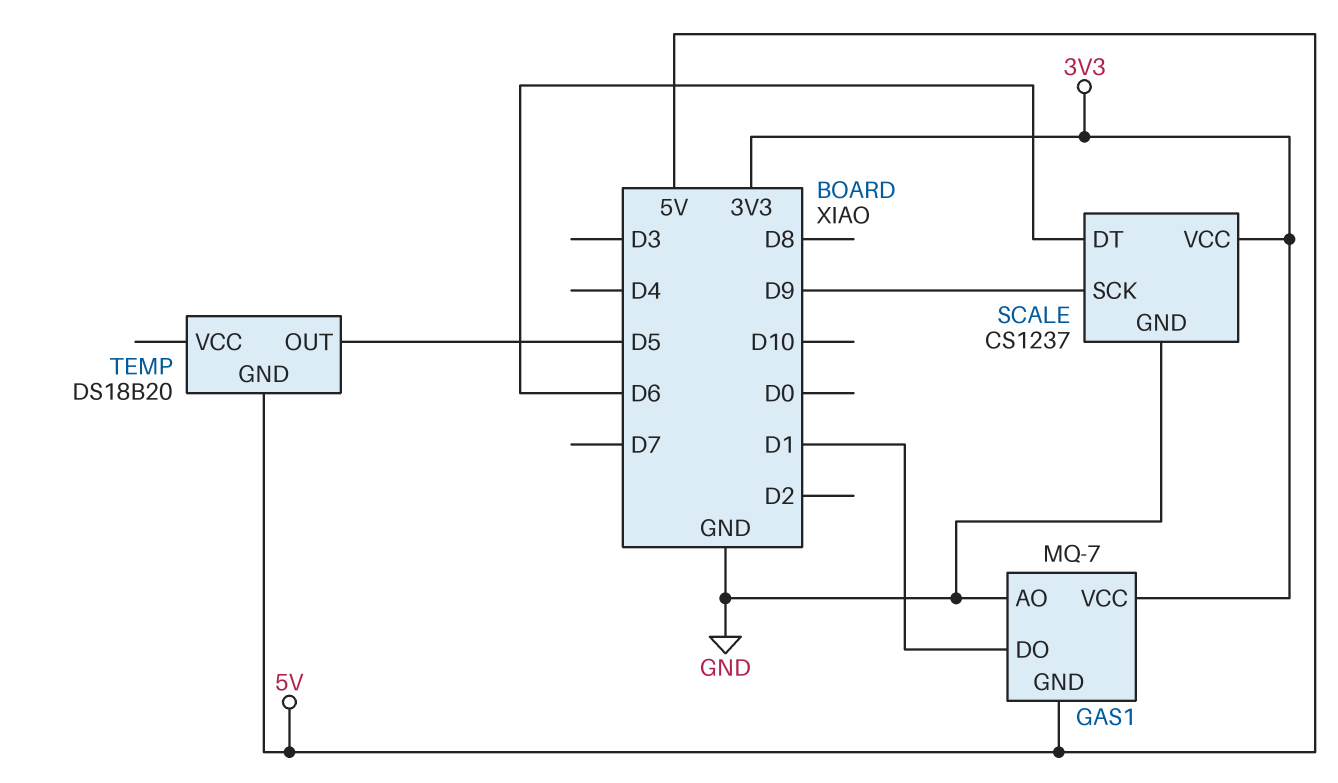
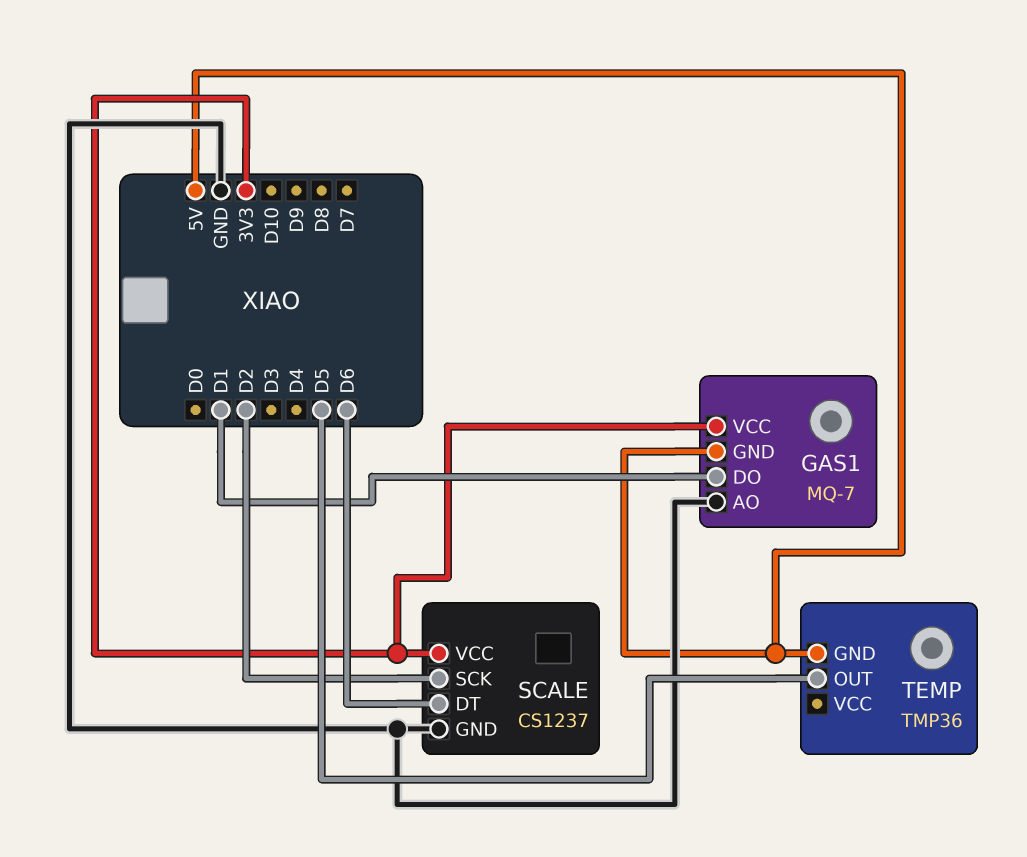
SCALE pin SCK: D9 -> D2
TEMP: DS18B20 -> TMP36

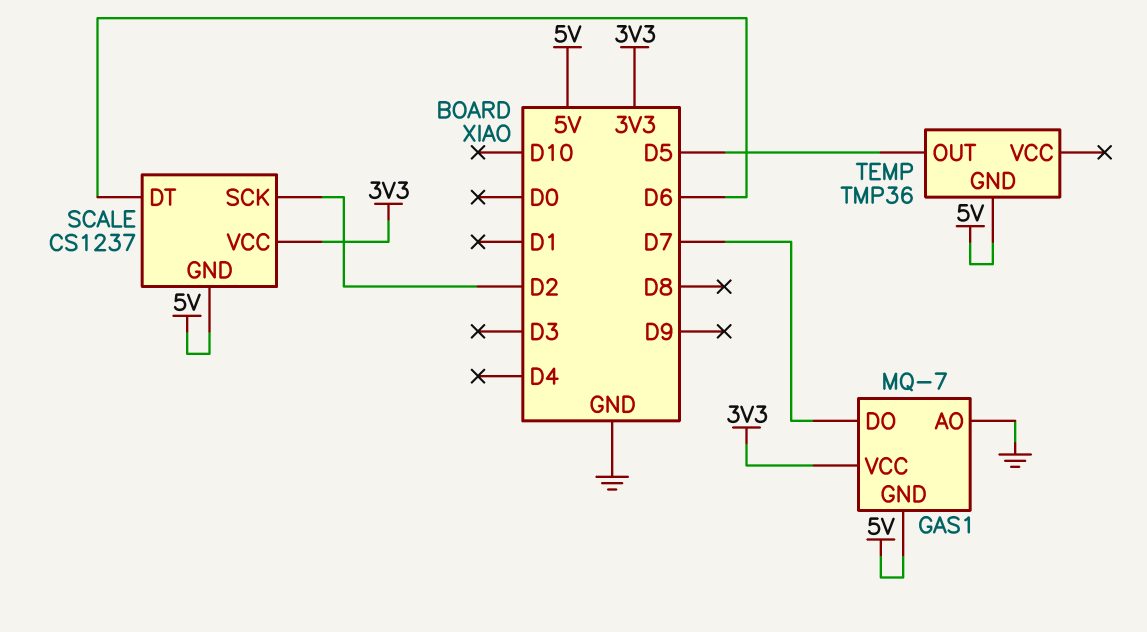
GAS1 pin DO: D1 -> D7
SCALE pin GND: GND -> 5V

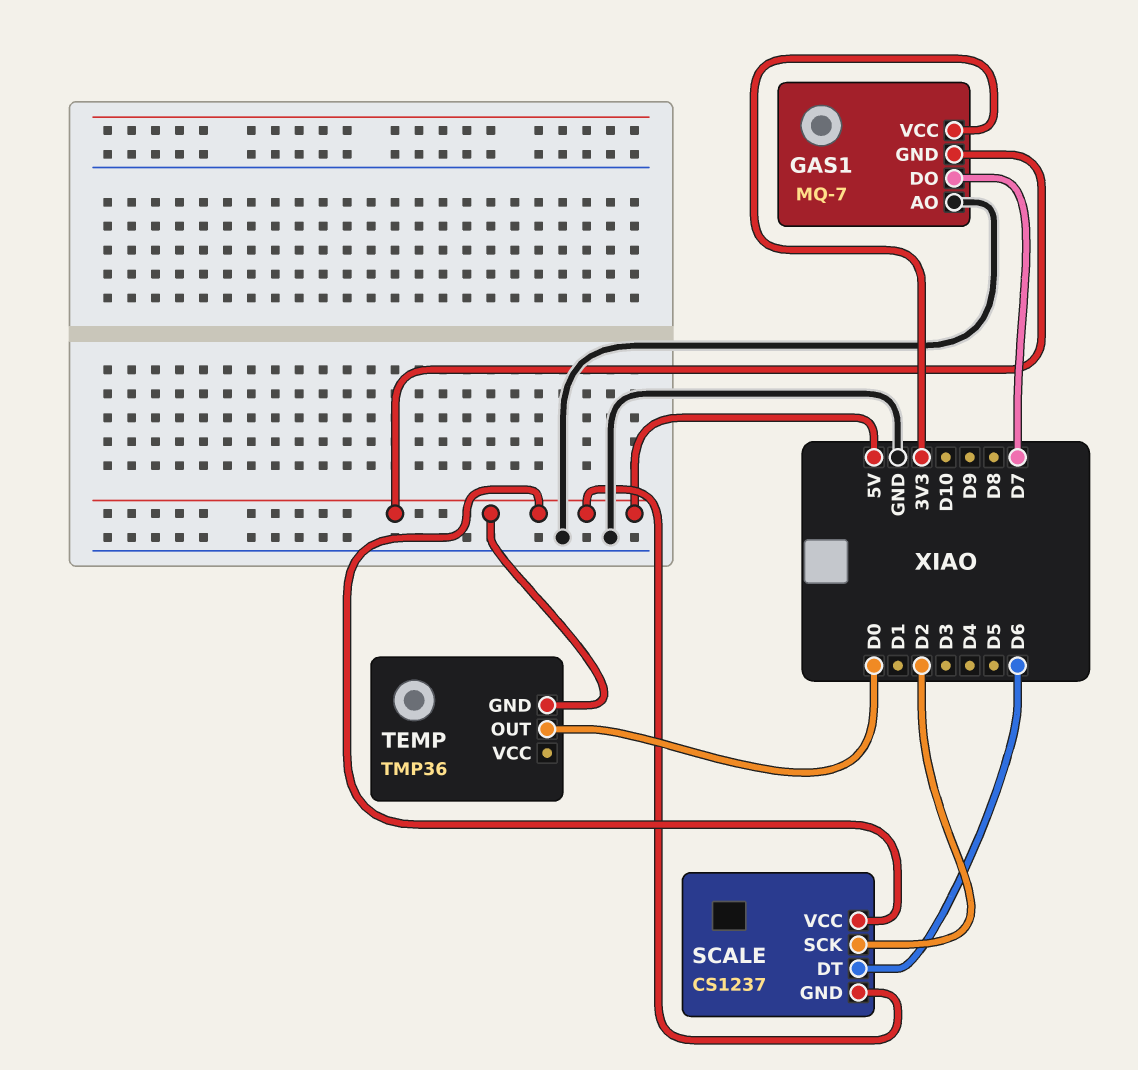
SCALE pin VCC: 3V3 -> 5V
TEMP pin OUT: D5 -> D0

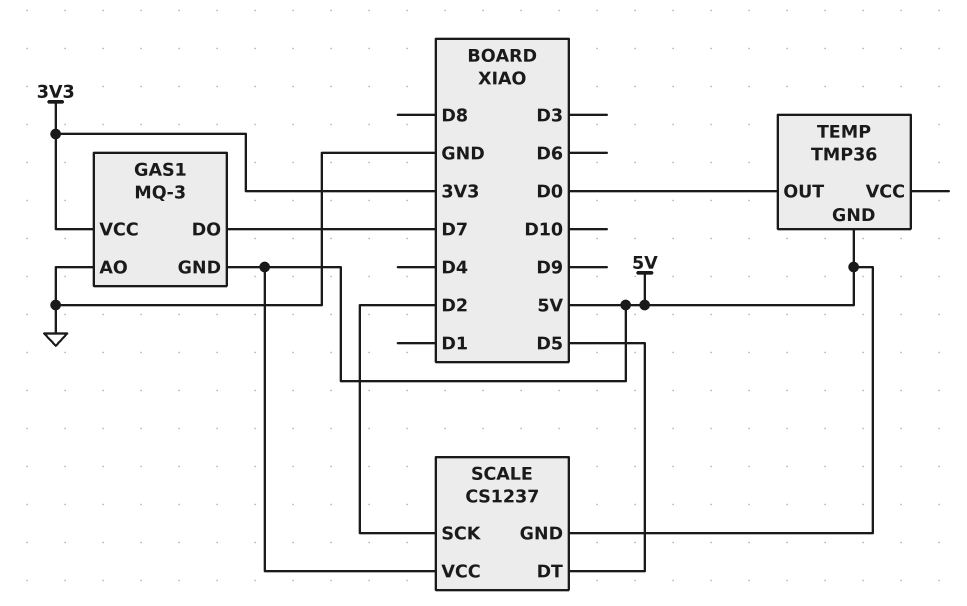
GAS1: MQ-7 -> MQ-3
SCALE pin DT: D6 -> D5

